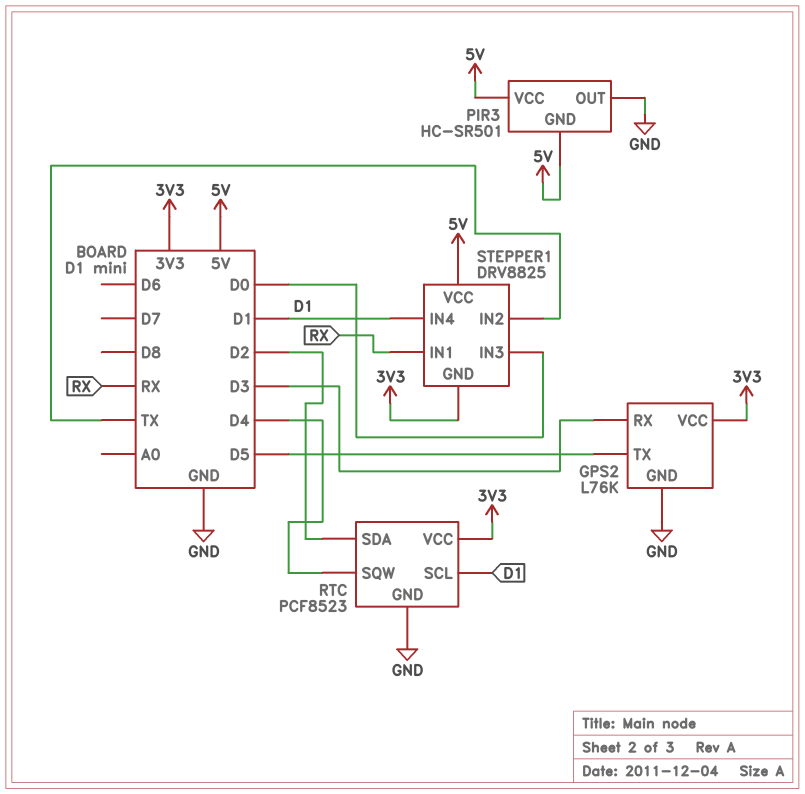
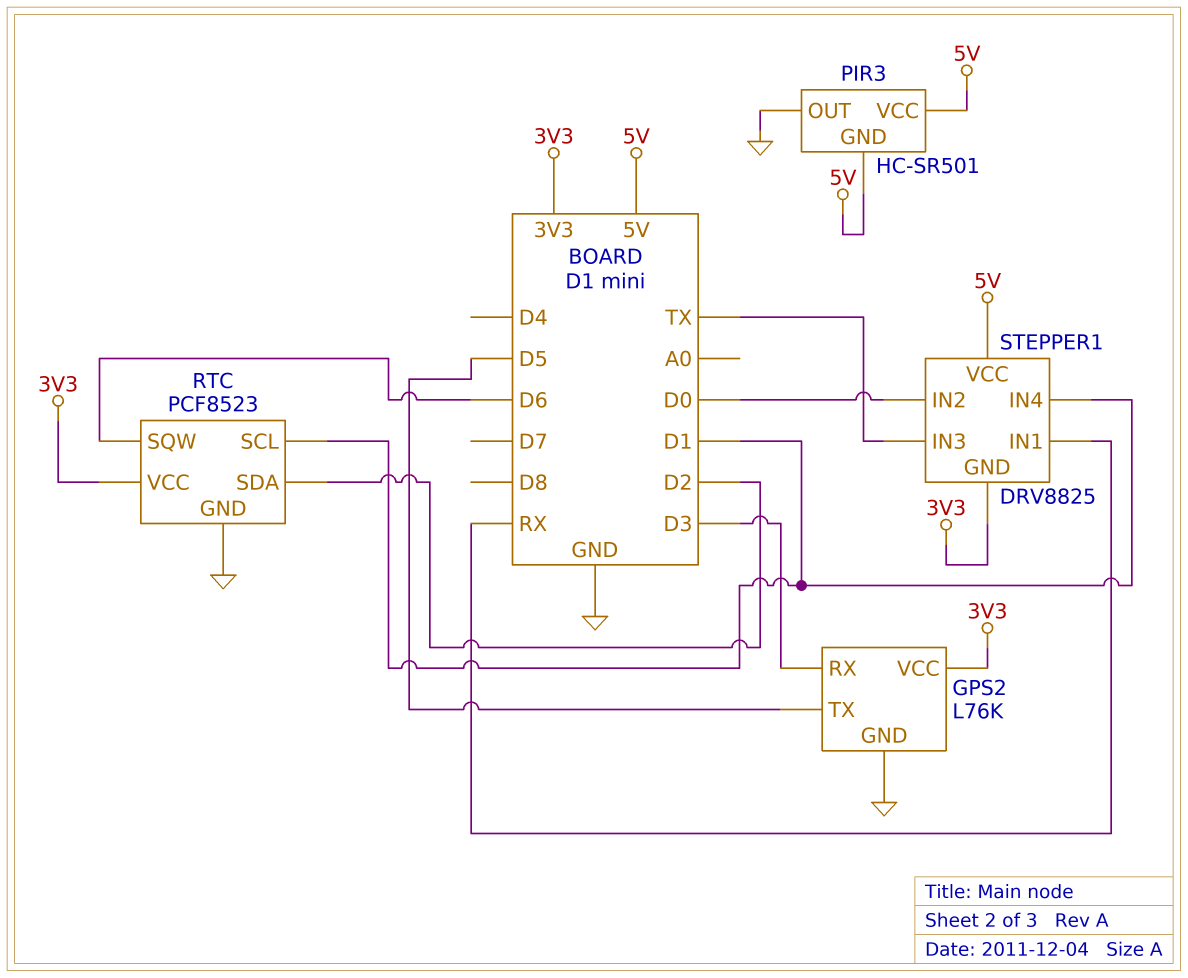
RTC pin SQW: D4 -> D6
STEPPER1 pin IN2: TX -> D0
STEPPER1 pin IN3: D0 -> TX

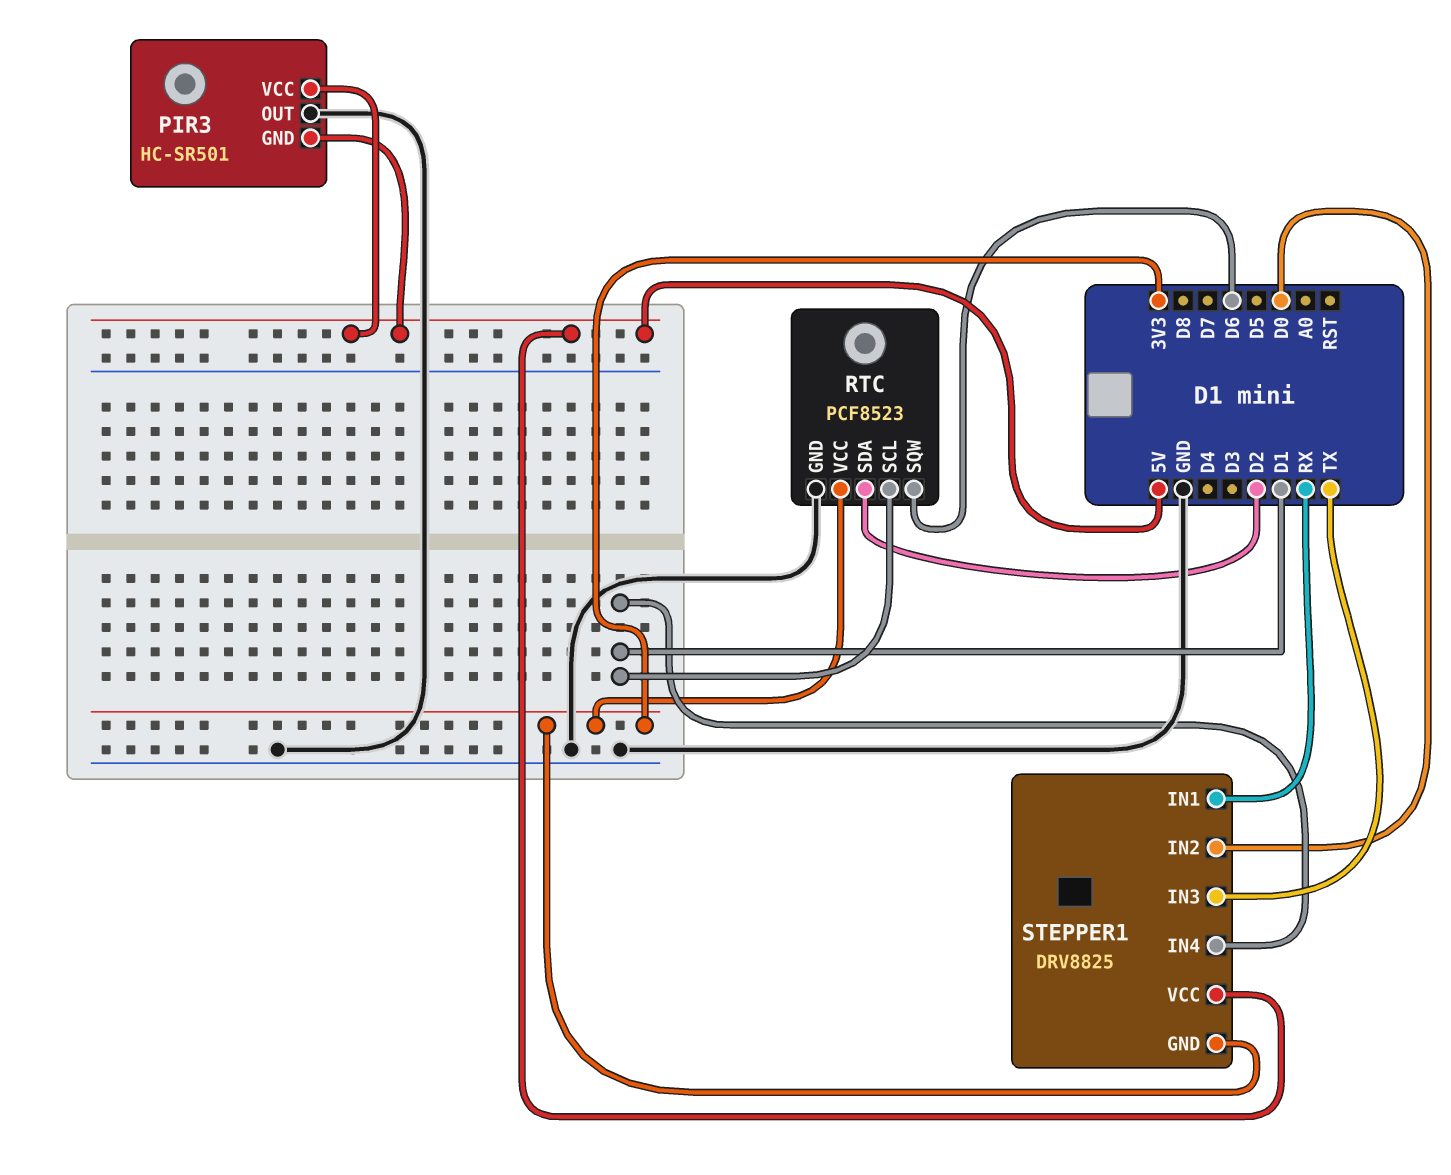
GPS2: L76K -> none
GPS2 pin GND: GND -> none
GPS2 pin RX: D3 -> none
GPS2 pin TX: D5 -> none
GPS2 pin VCC: 3V3 -> none

